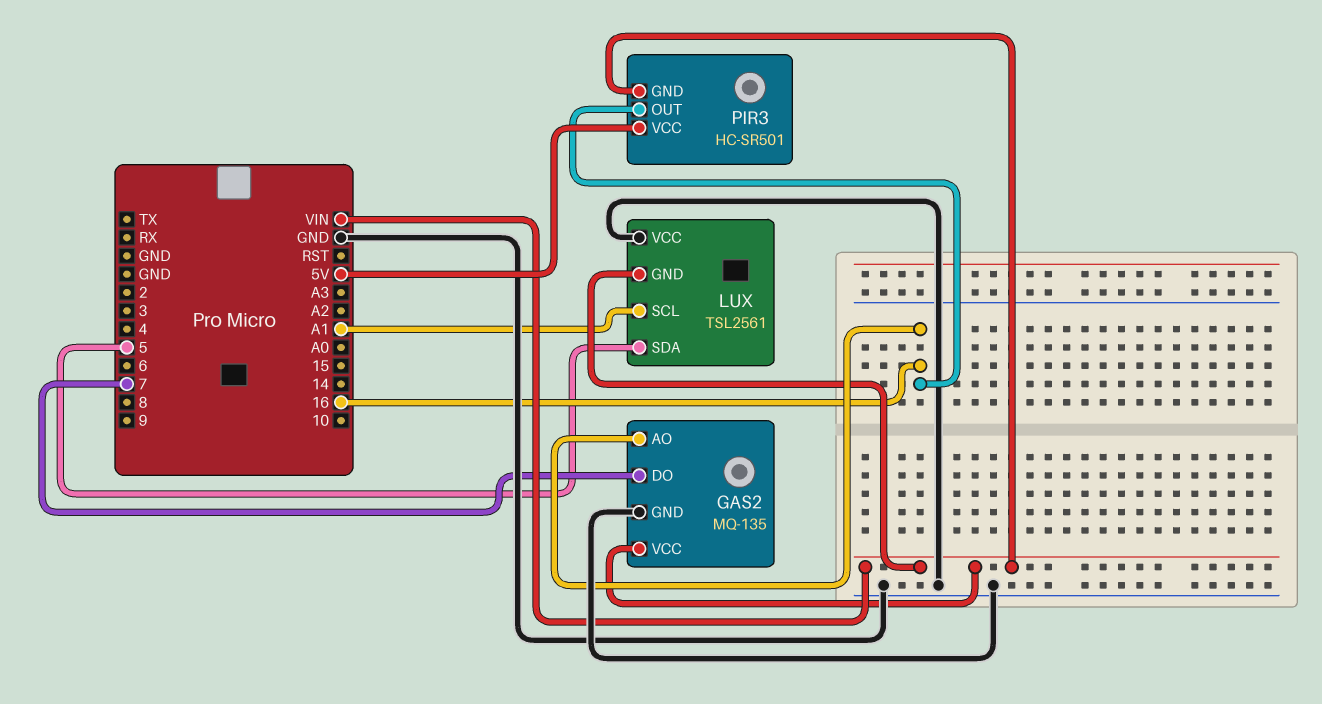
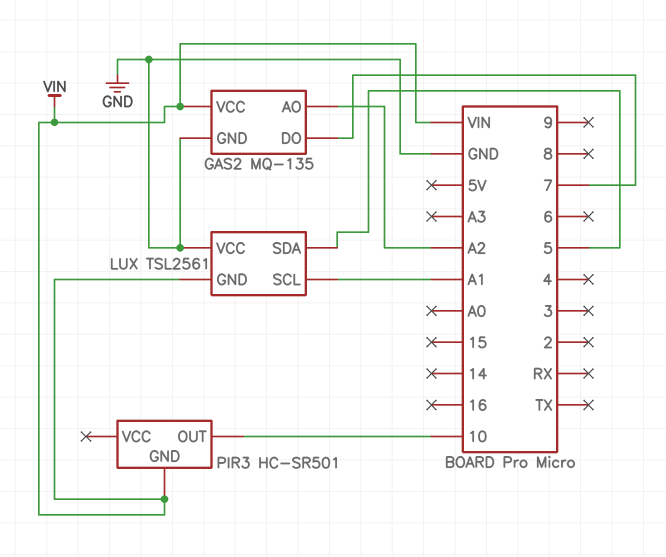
GAS2 pin AO: 16 -> A2
PIR3 pin OUT: 16 -> 10
PIR3 pin VCC: 5V -> none

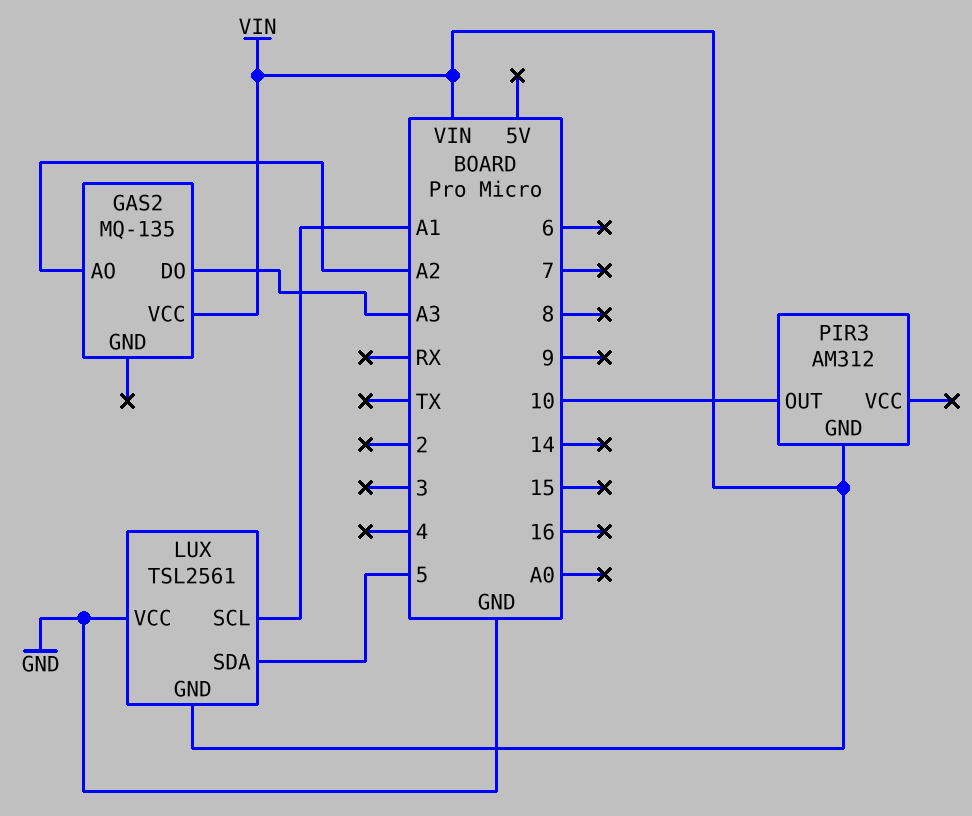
GAS2 pin DO: 7 -> A3
GAS2 pin GND: GND -> none
PIR3: HC-SR501 -> AM312

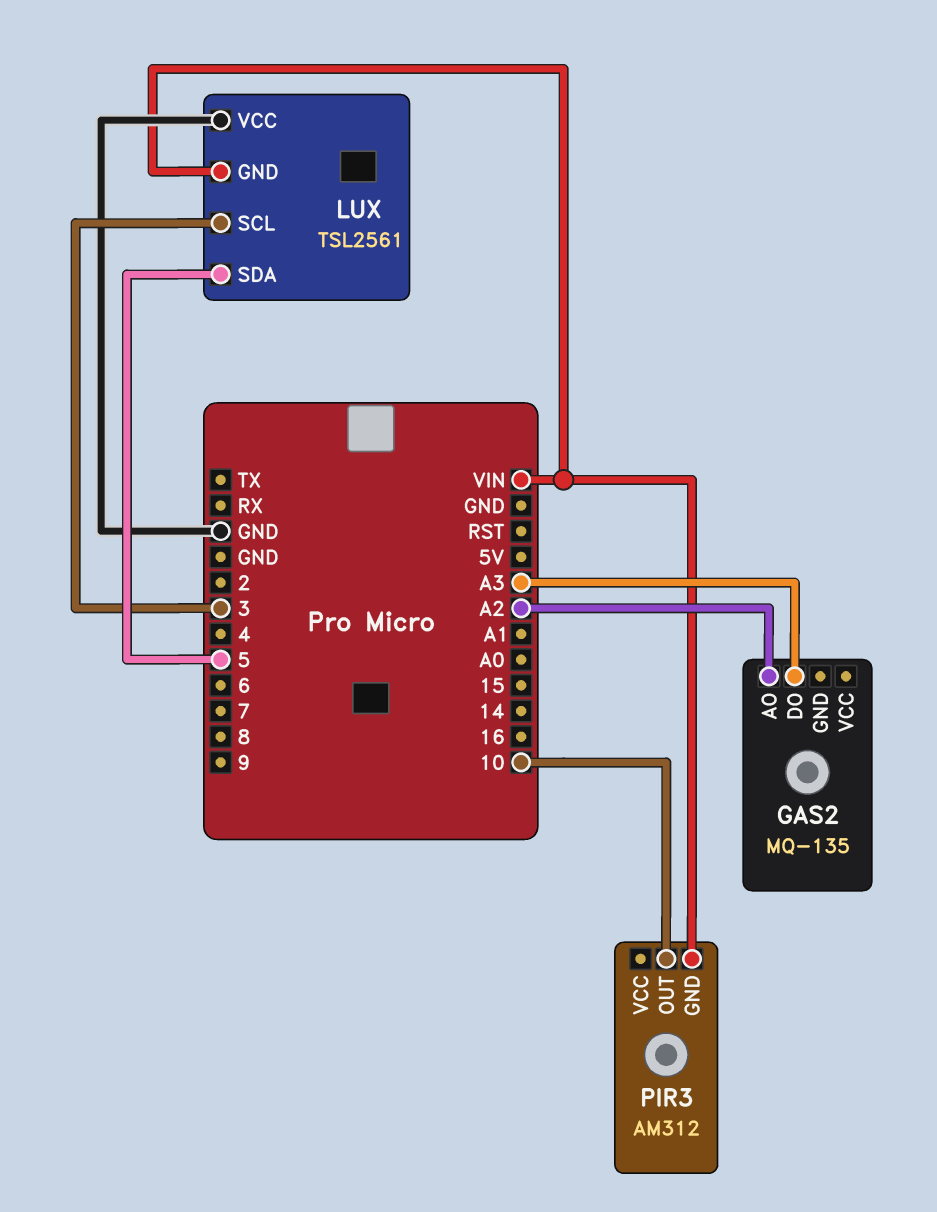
GAS2 pin VCC: VIN -> none
LUX pin SCL: A1 -> 3

